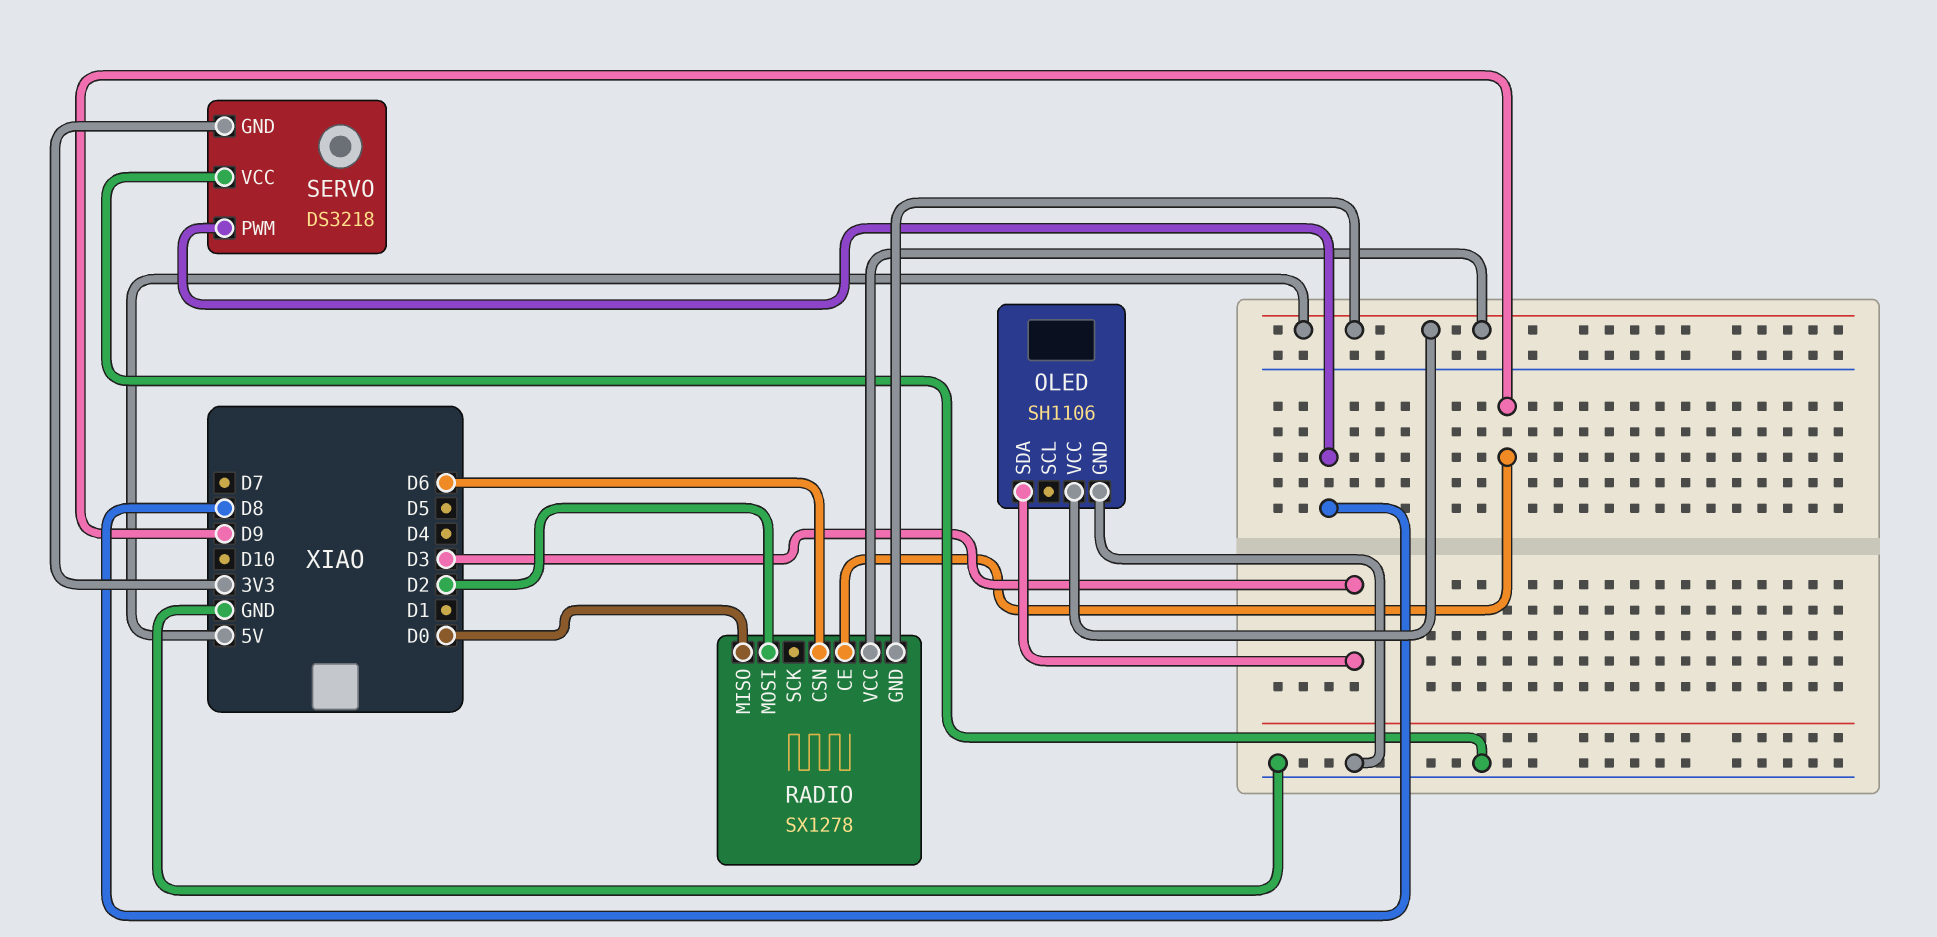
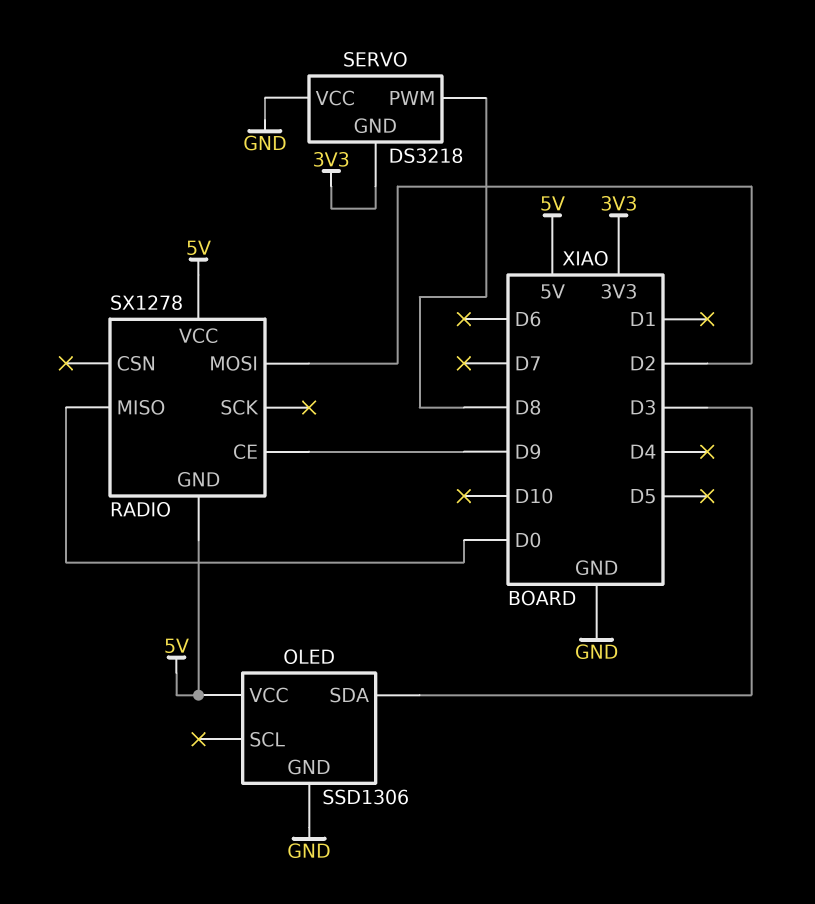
OLED: SH1106 -> SSD1306
RADIO pin CSN: D6 -> none

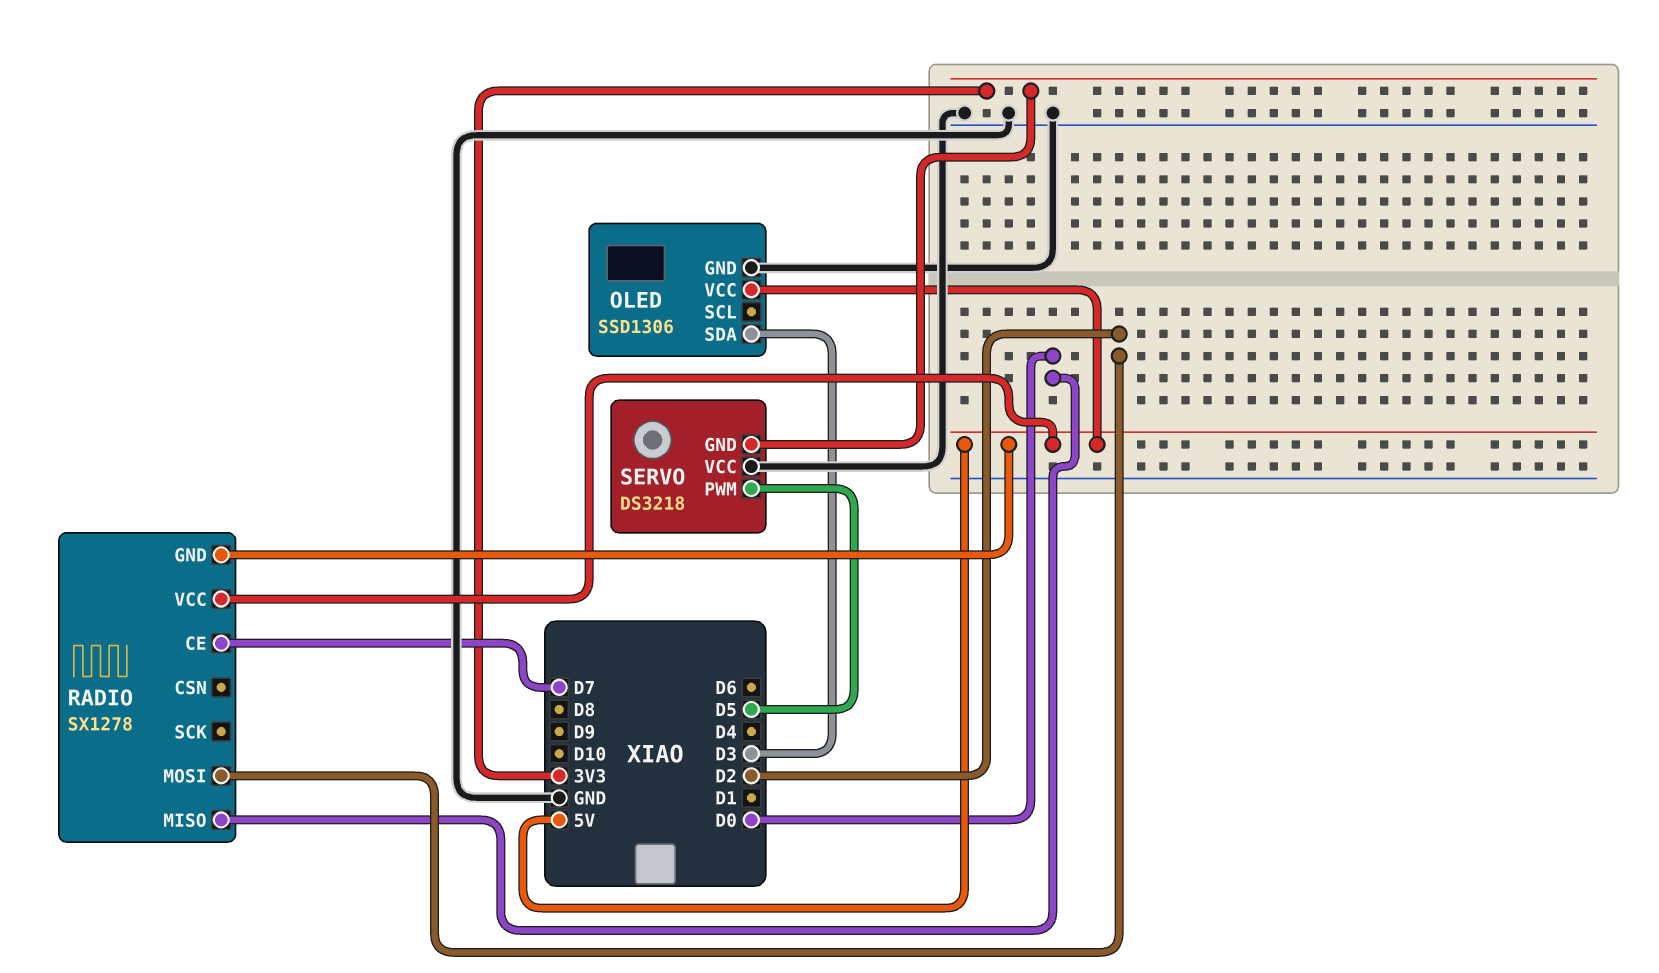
RADIO pin CE: D9 -> D7
SERVO pin PWM: D8 -> D5

